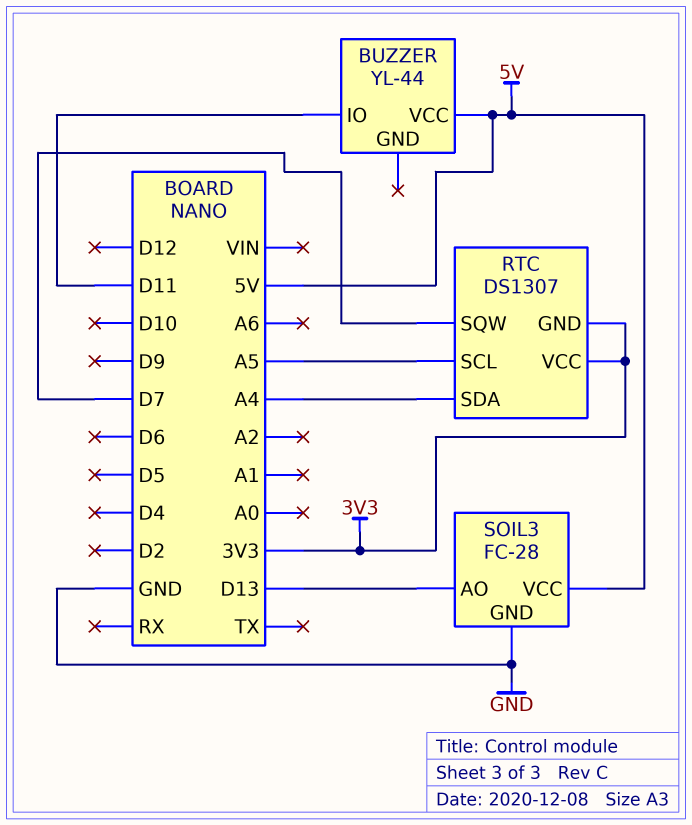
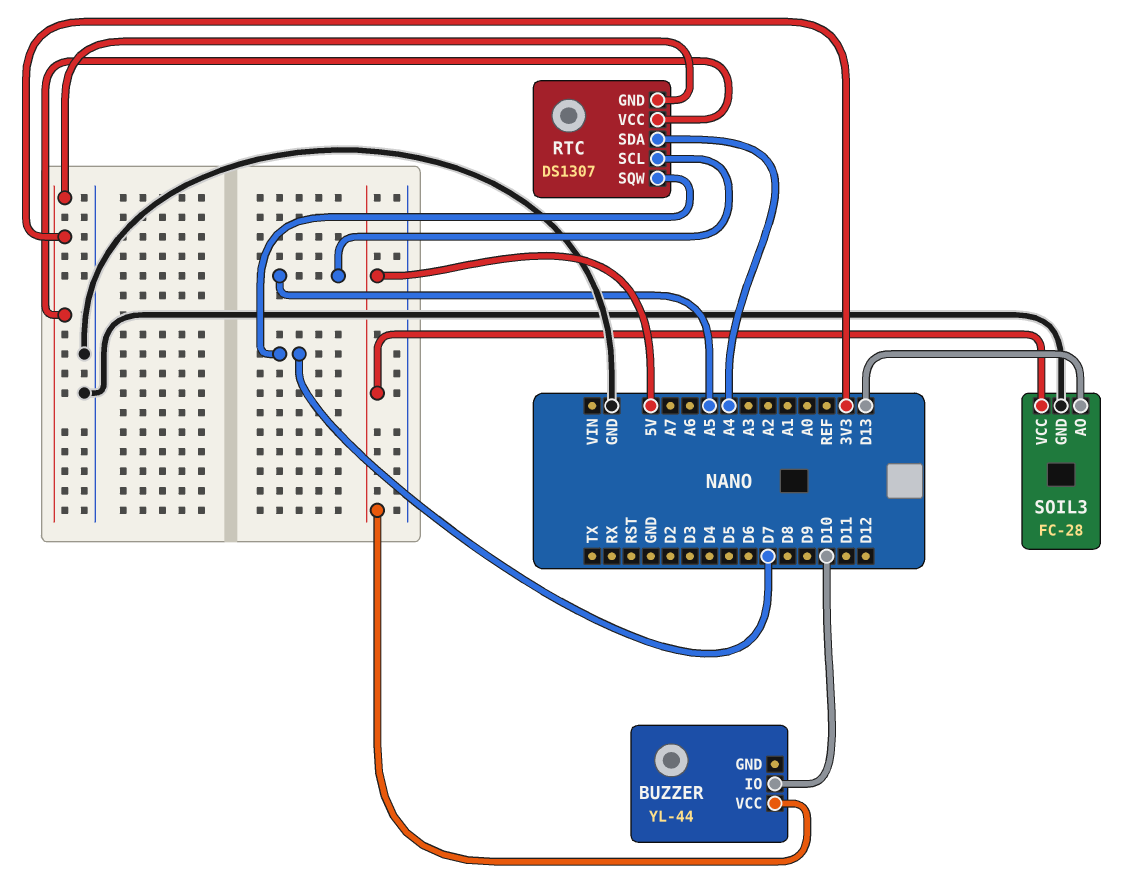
BUZZER pin IO: D11 -> D10

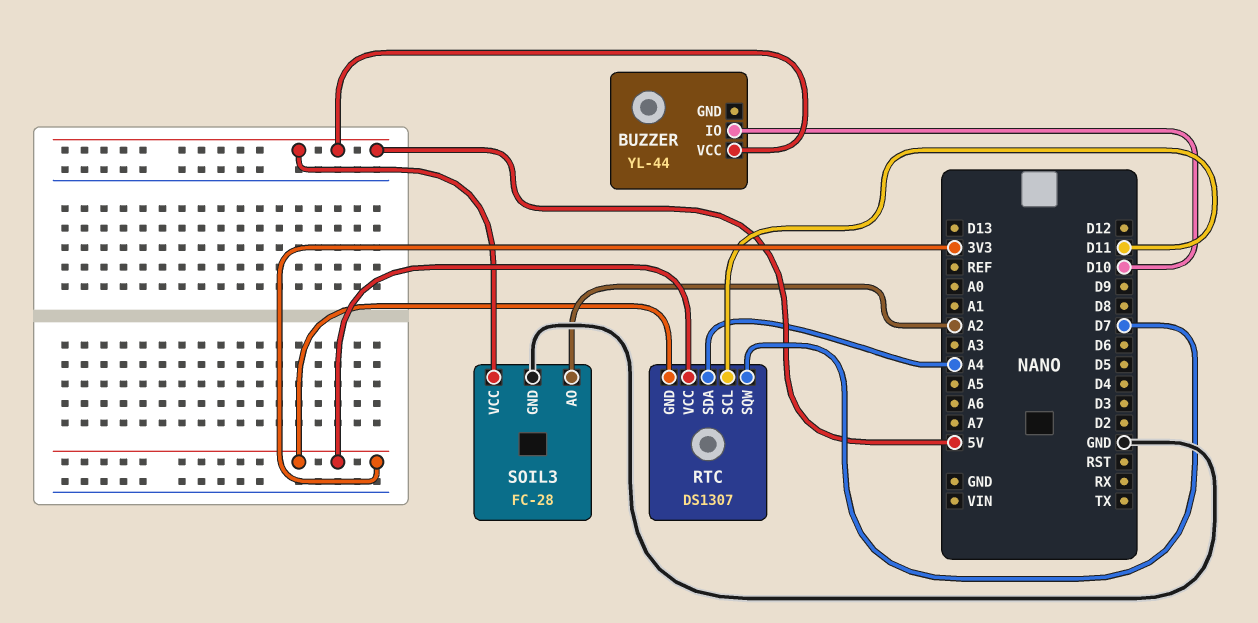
RTC pin SCL: A5 -> D11
SOIL3 pin AO: D13 -> A2

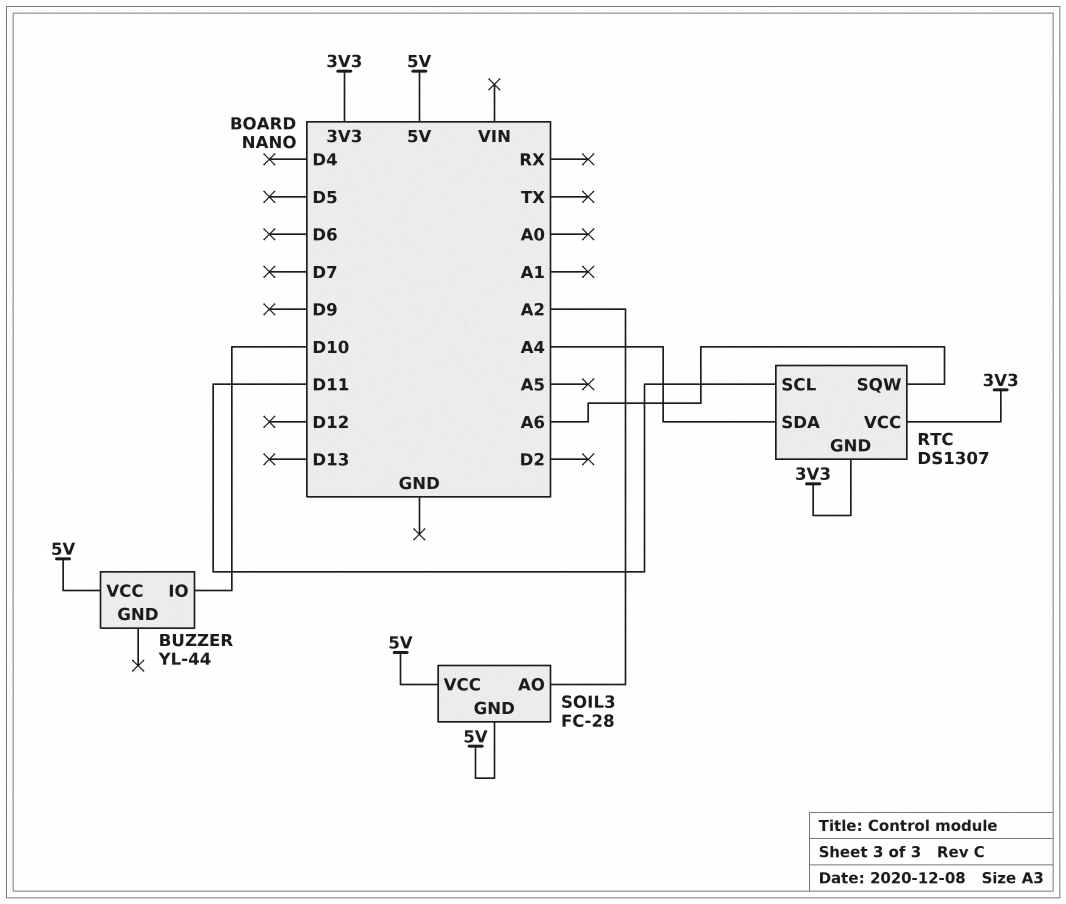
RTC pin SQW: D7 -> A6
SOIL3 pin GND: GND -> 5V

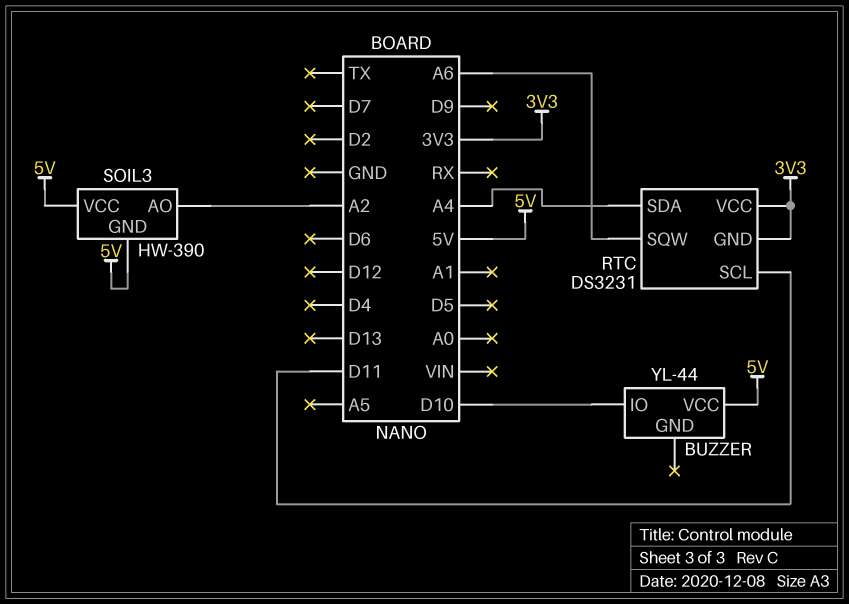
RTC: DS1307 -> DS3231
SOIL3: FC-28 -> HW-390

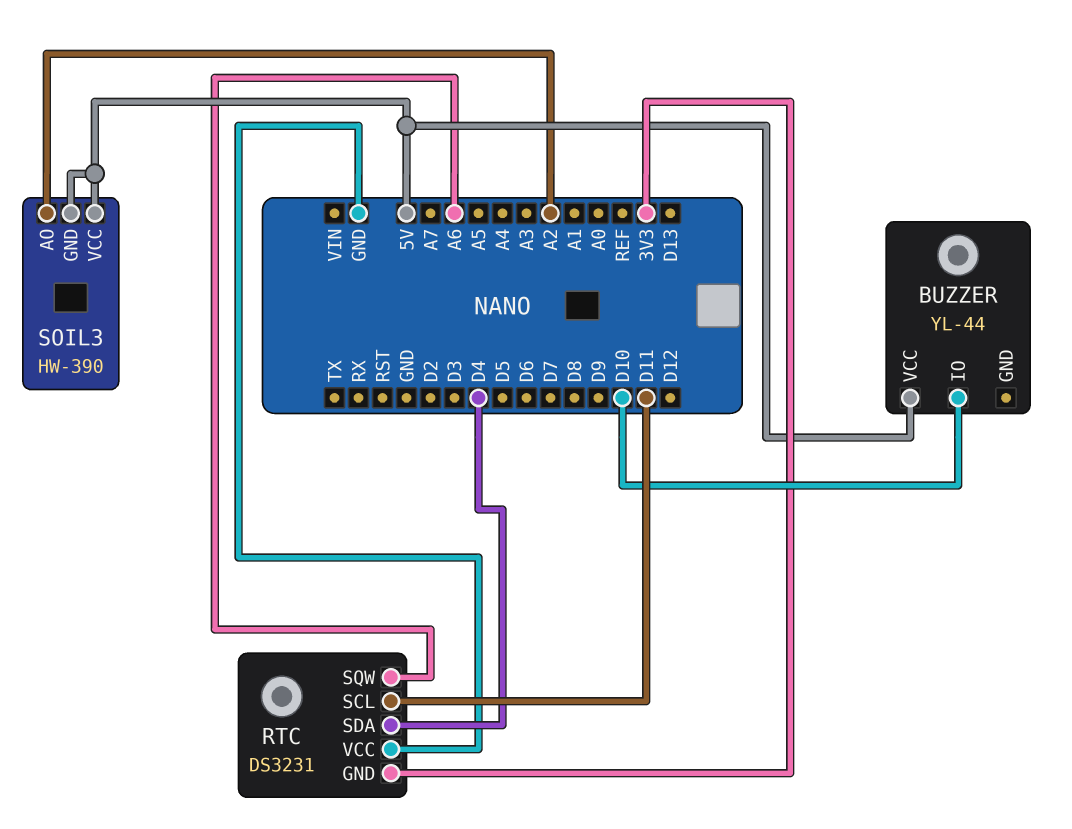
RTC pin SDA: A4 -> D4
RTC pin VCC: 3V3 -> GND

